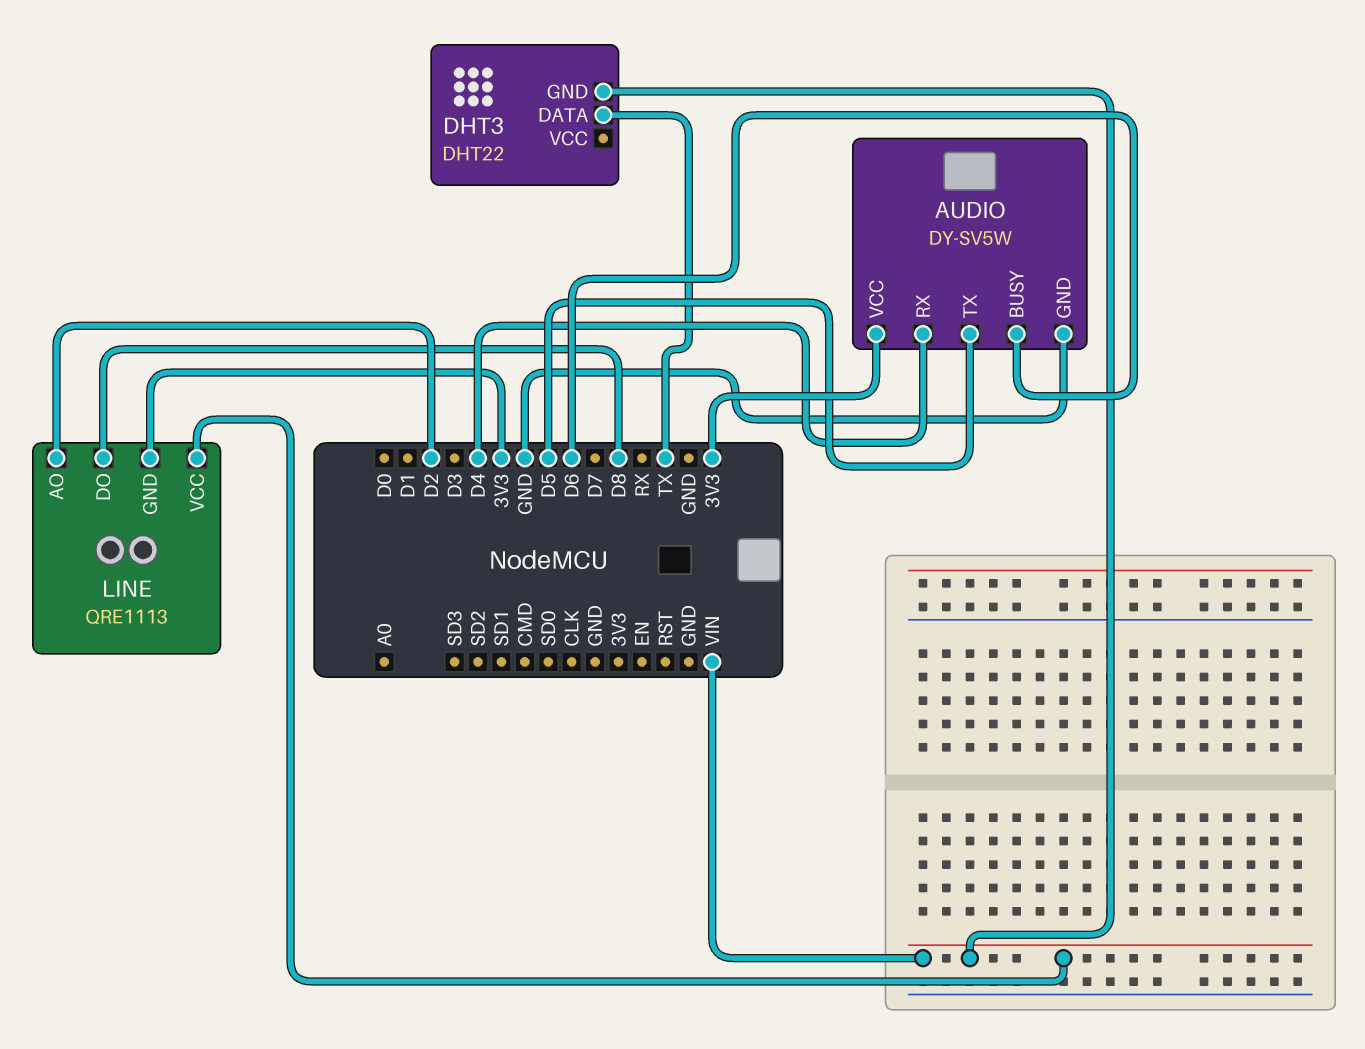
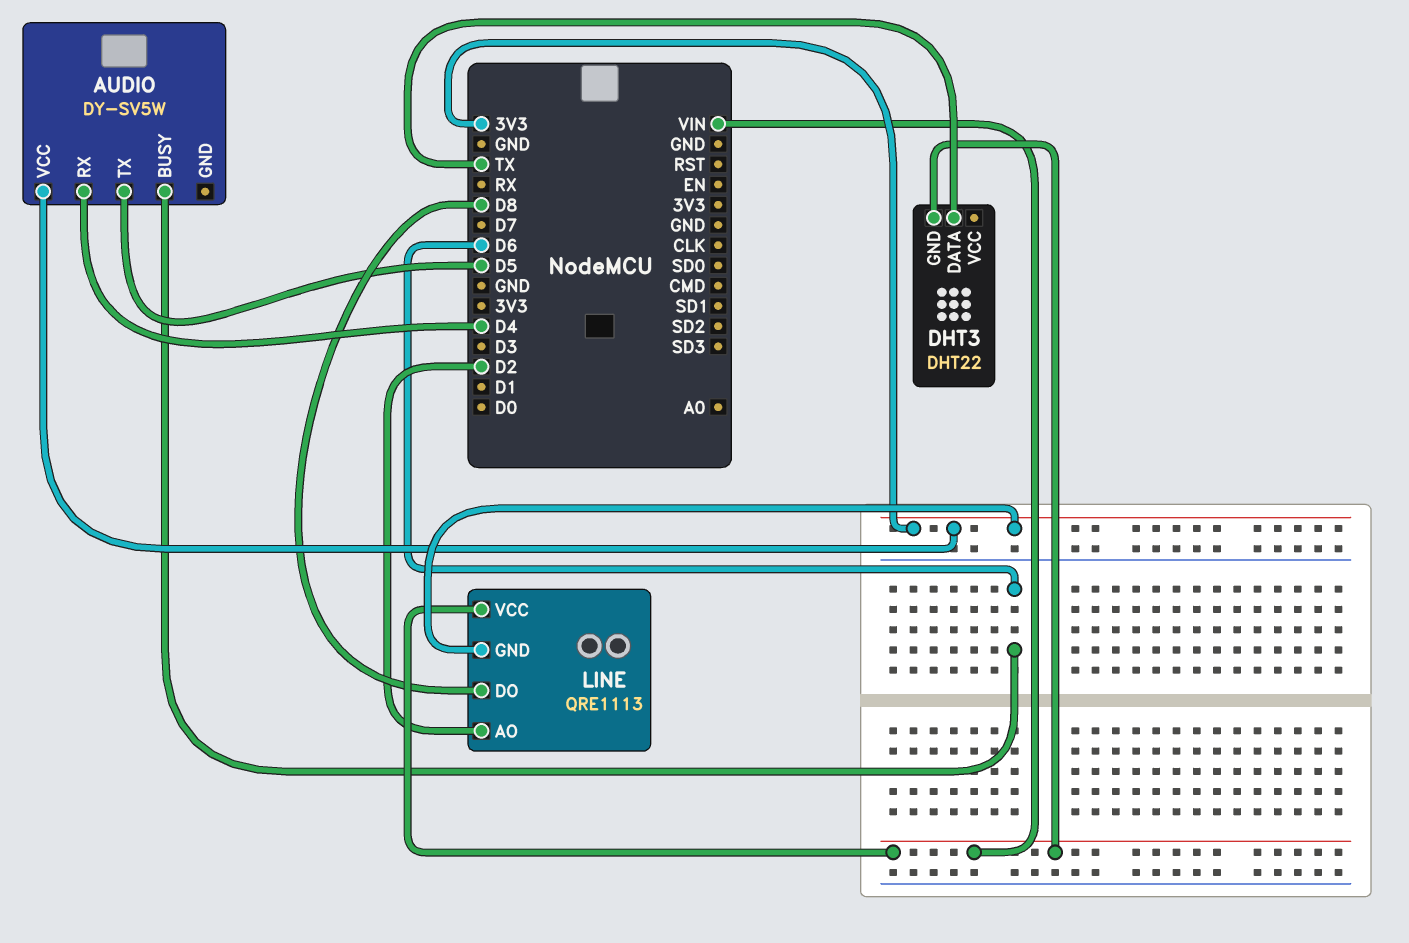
AUDIO pin GND: GND -> none

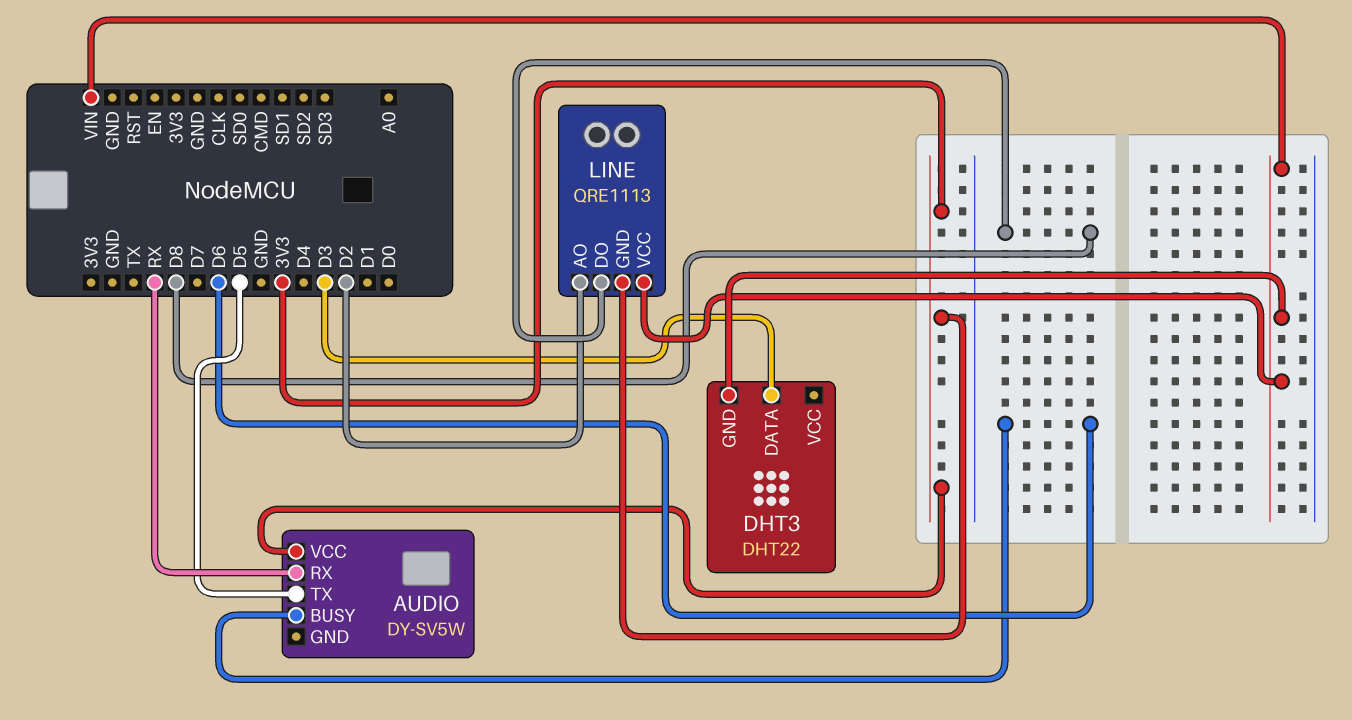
AUDIO pin RX: D4 -> RX
DHT3 pin DATA: TX -> D3

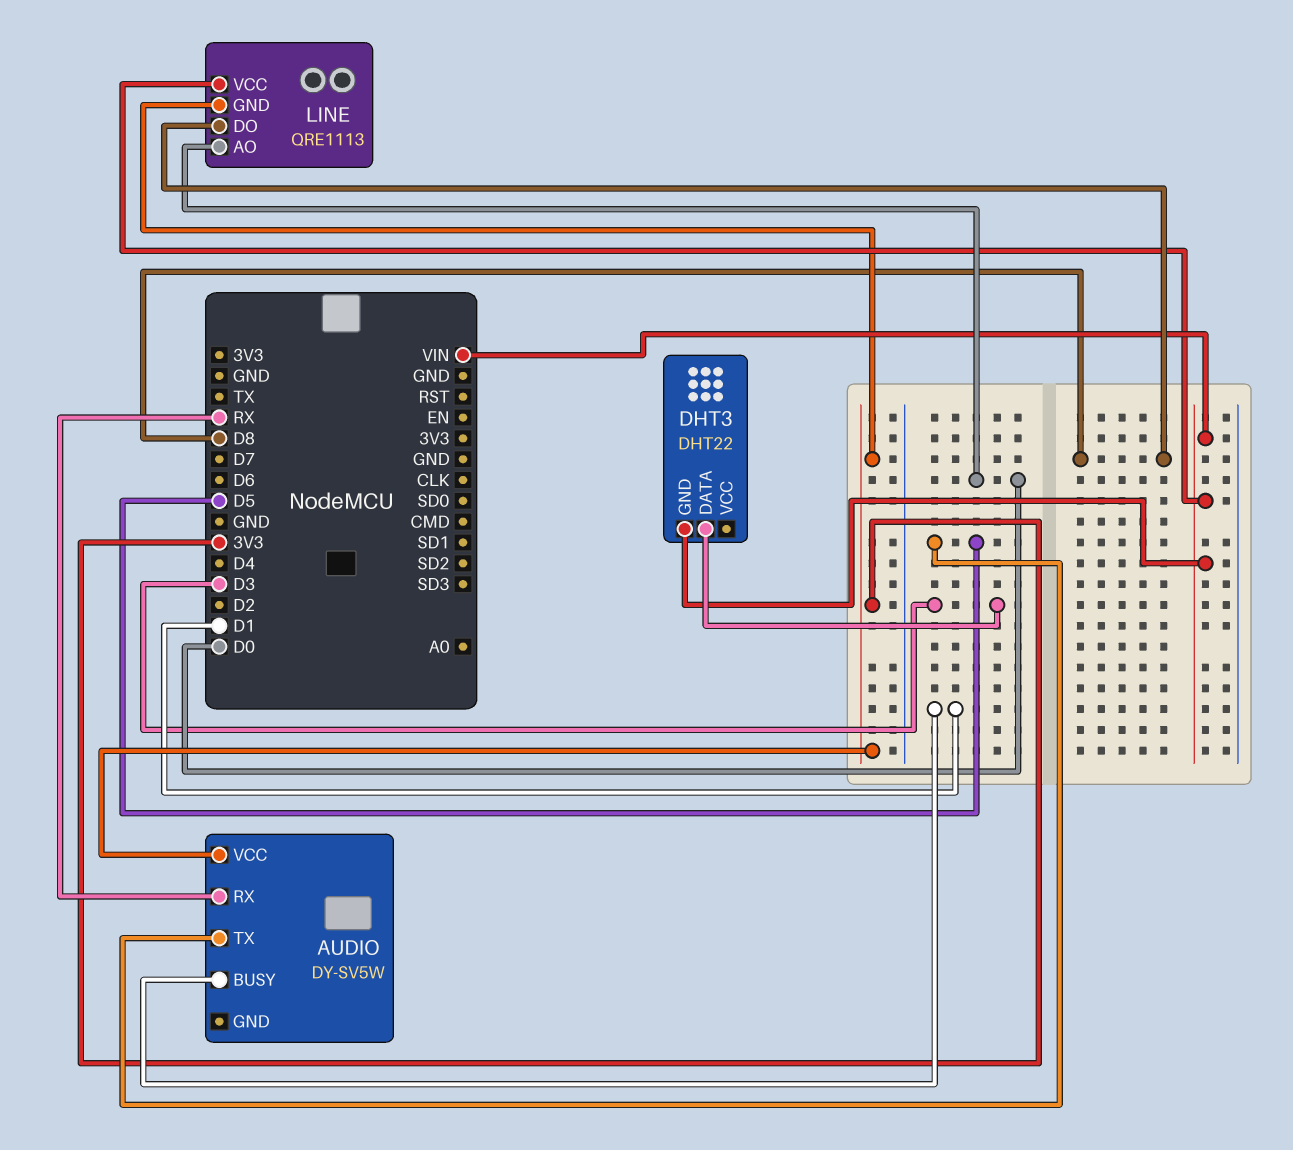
AUDIO pin BUSY: D6 -> D1
LINE pin AO: D2 -> D0

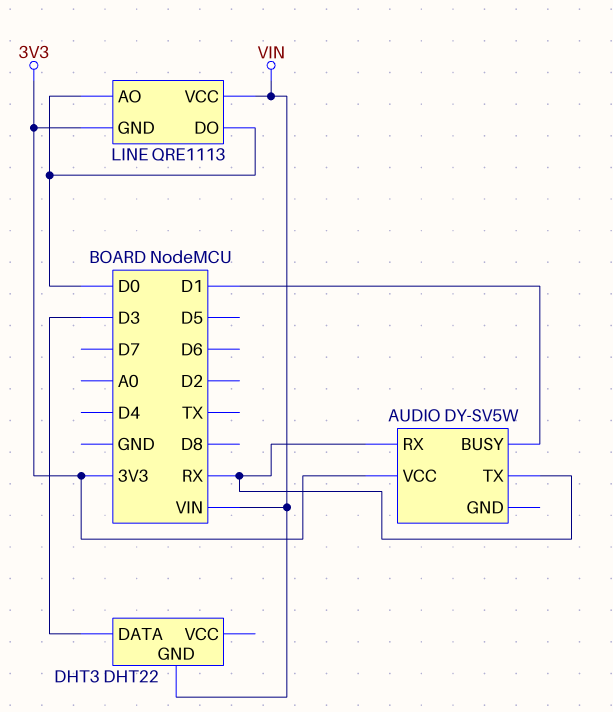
AUDIO pin TX: D5 -> RX
LINE pin DO: D8 -> D0

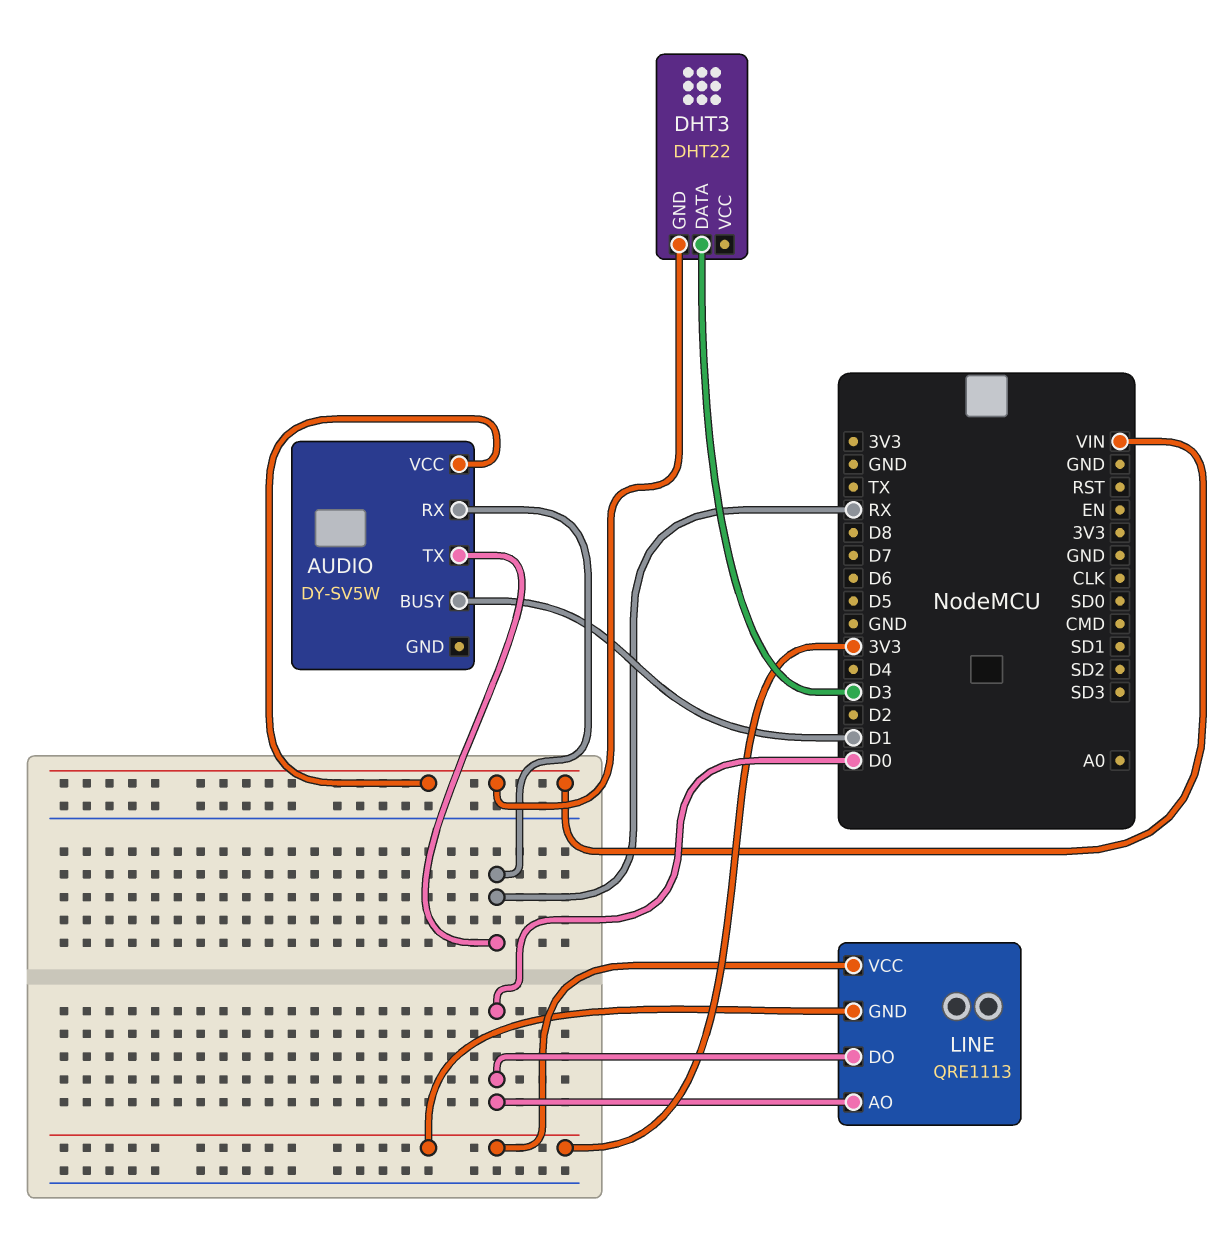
AUDIO pin VCC: 3V3 -> VIN
LINE pin VCC: VIN -> 3V3

